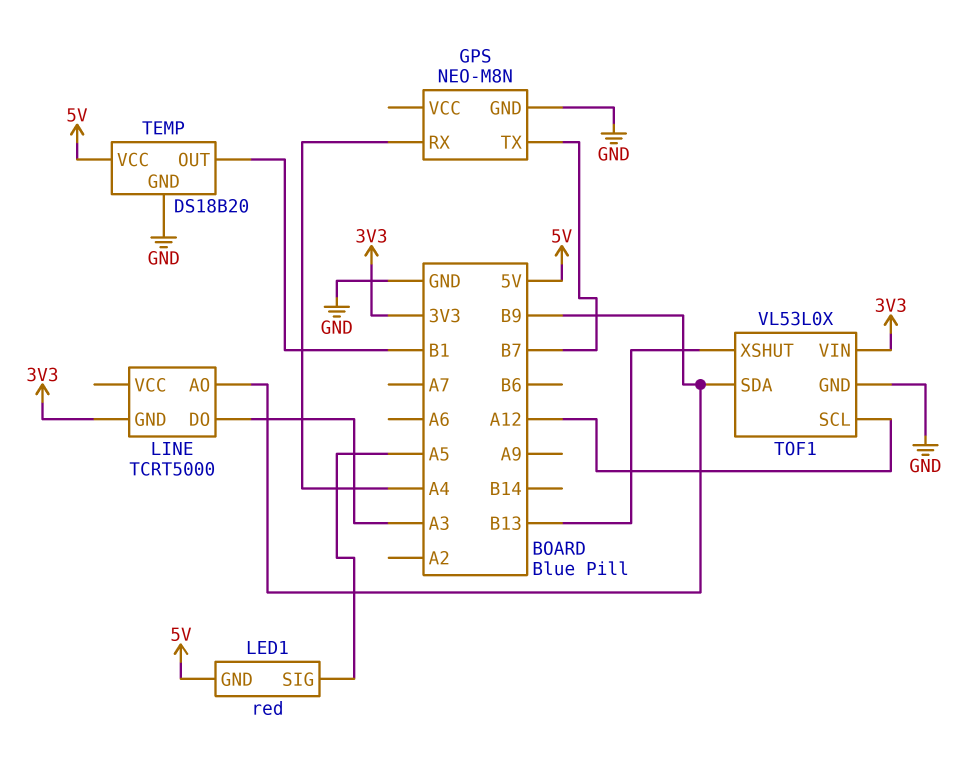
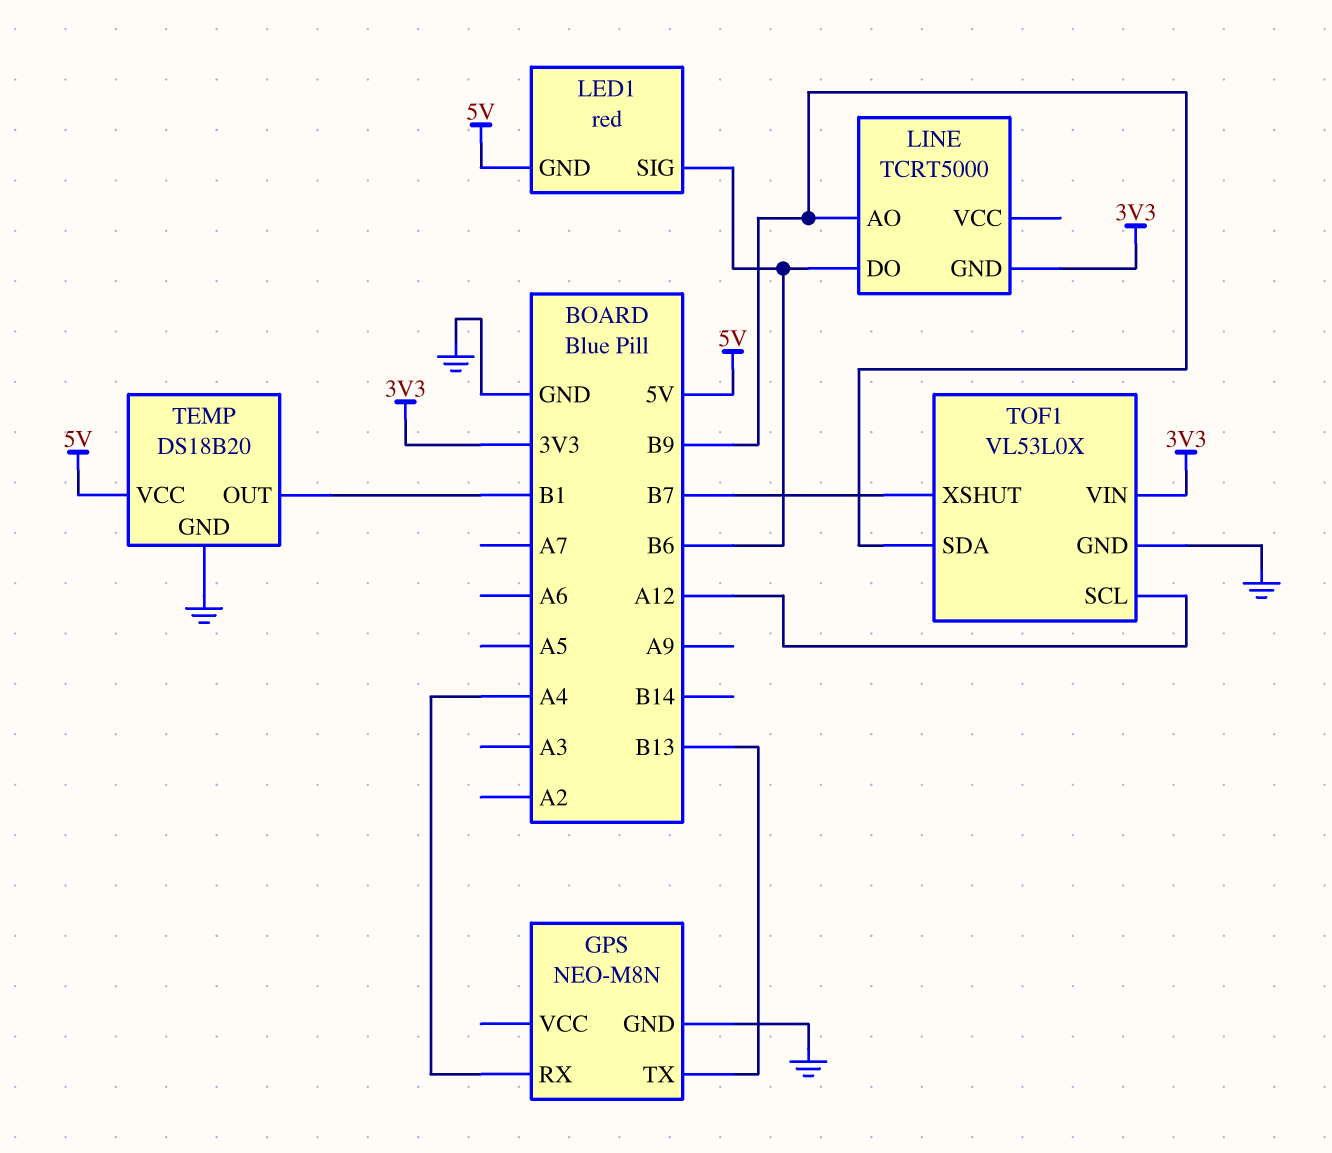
GPS pin TX: B7 -> B13
LED1 pin SIG: A5 -> B6
LINE pin DO: A3 -> B6
TOF1 pin XSHUT: B13 -> B7

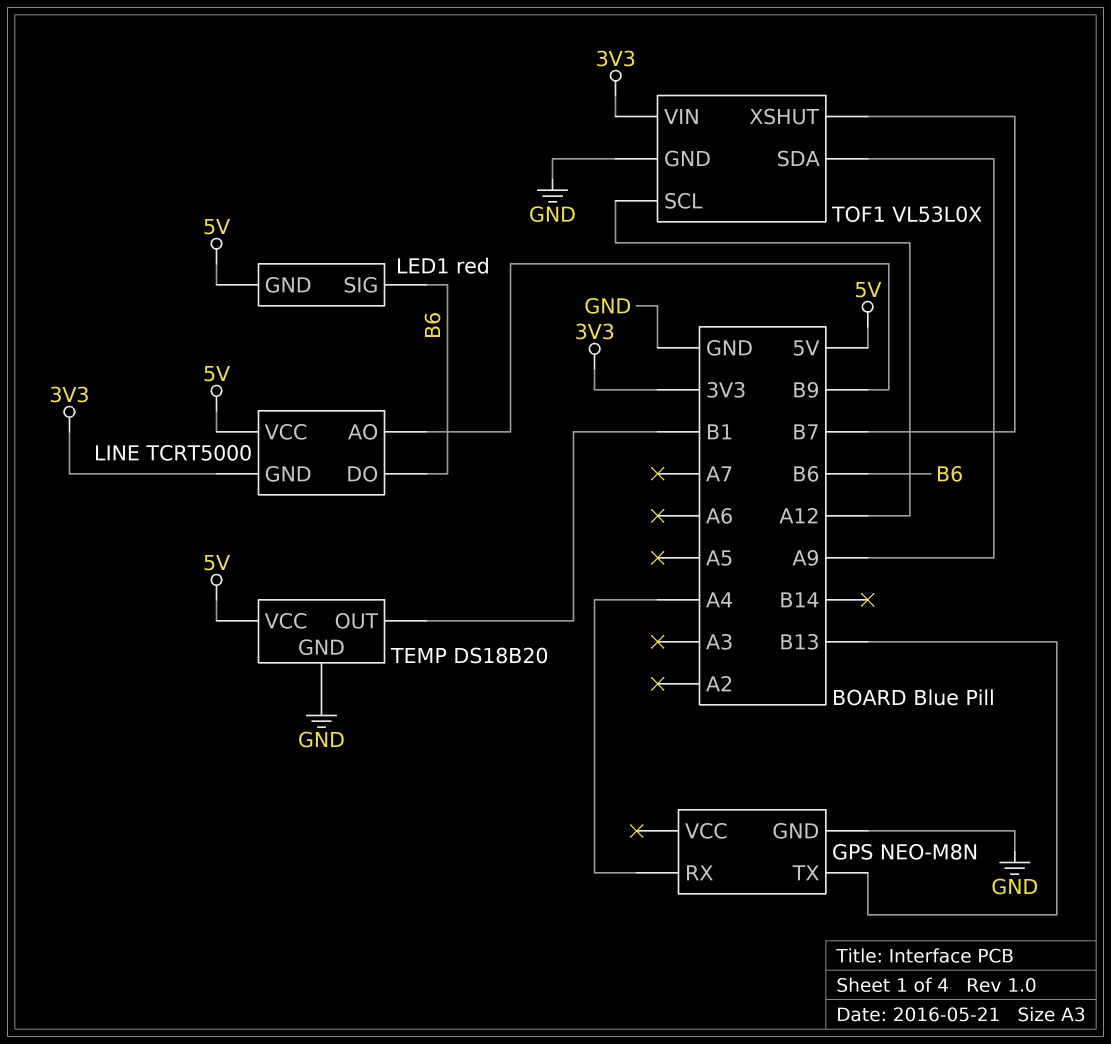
LINE pin VCC: none -> 5V
TOF1 pin SDA: B9 -> A9

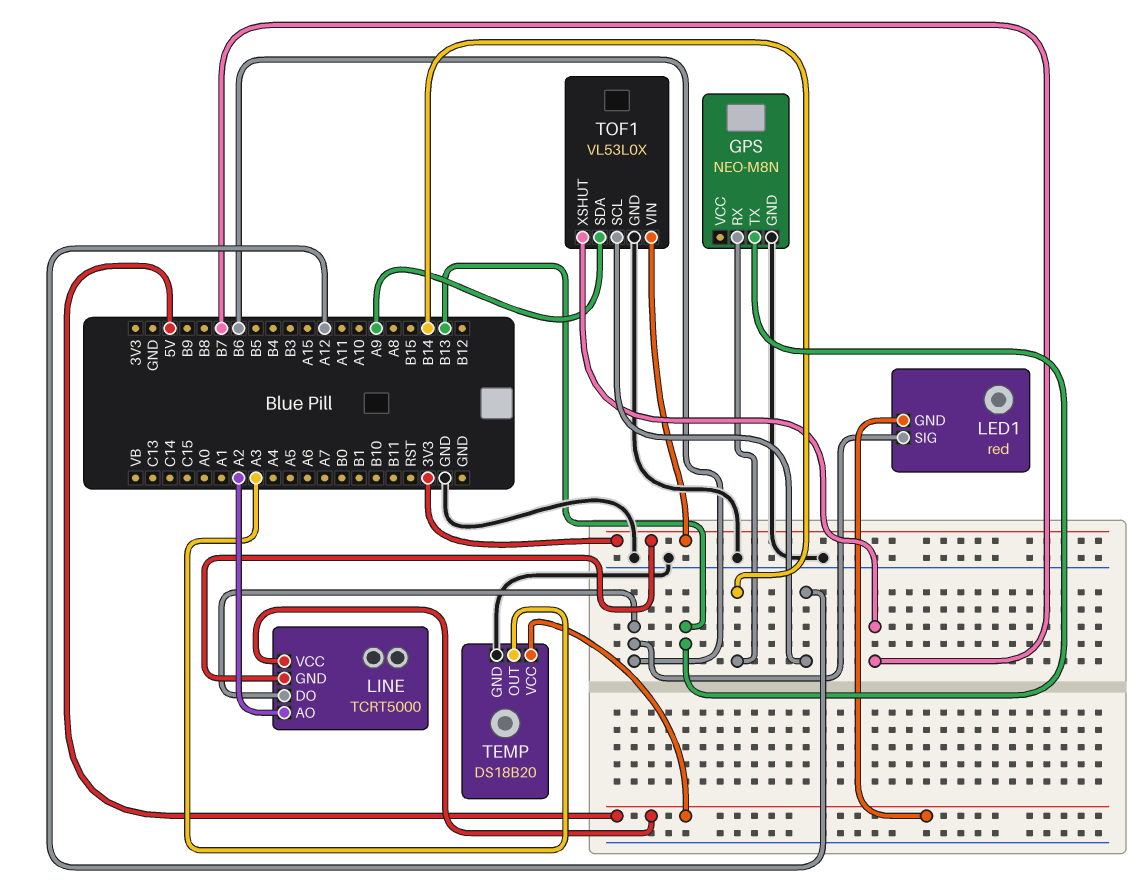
GPS pin RX: A4 -> B14
LINE pin AO: B9 -> A2
TEMP pin OUT: B1 -> A3

